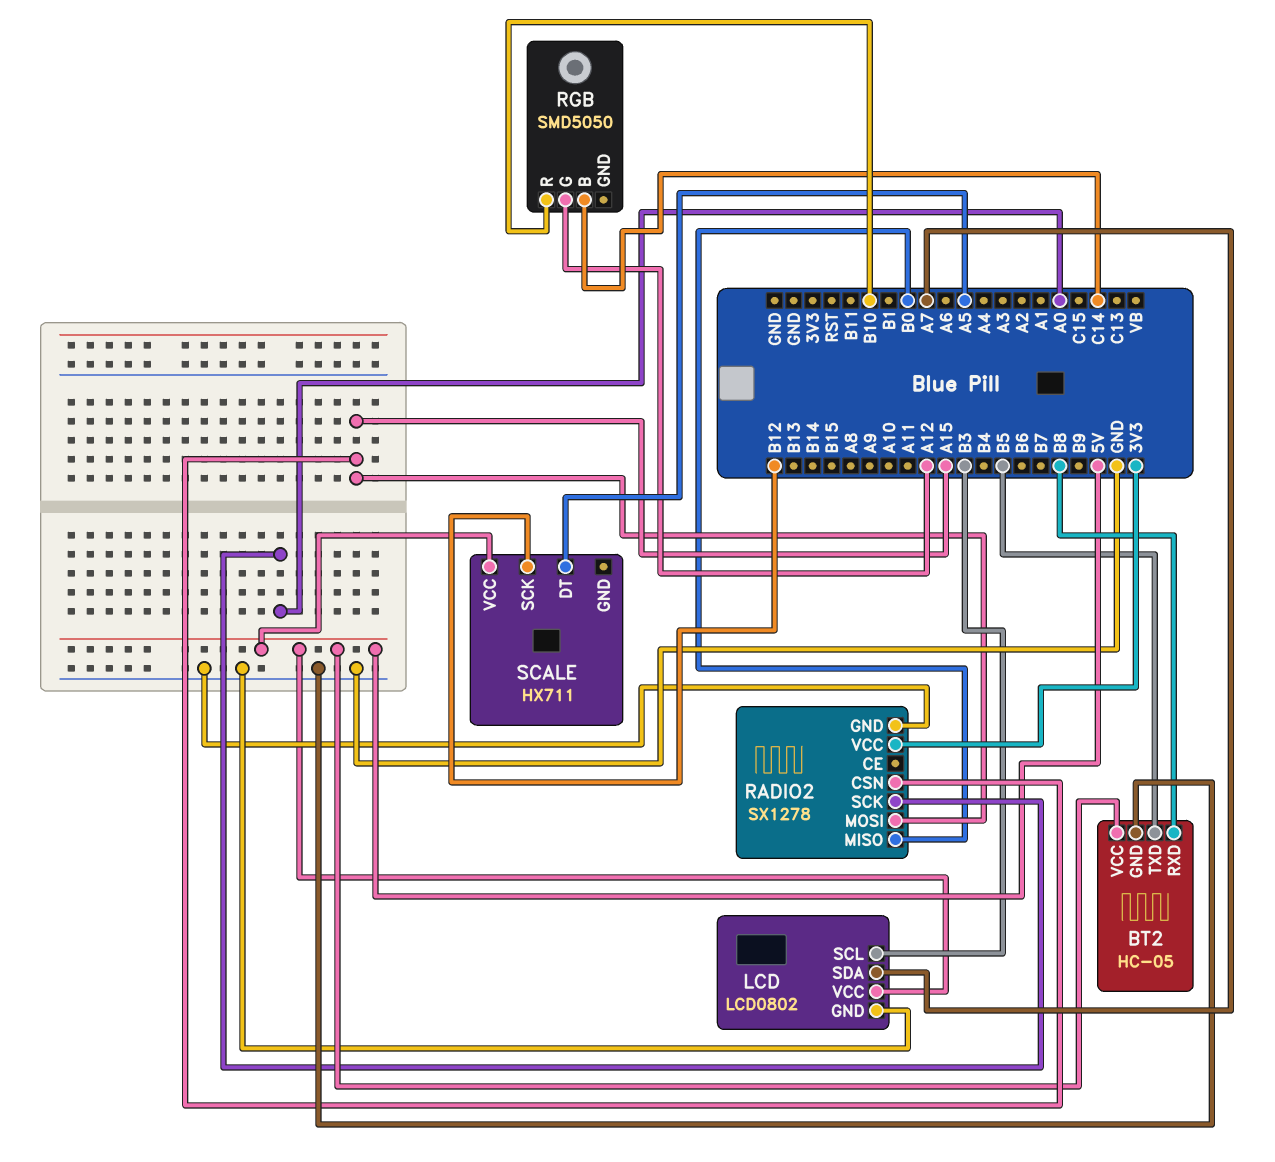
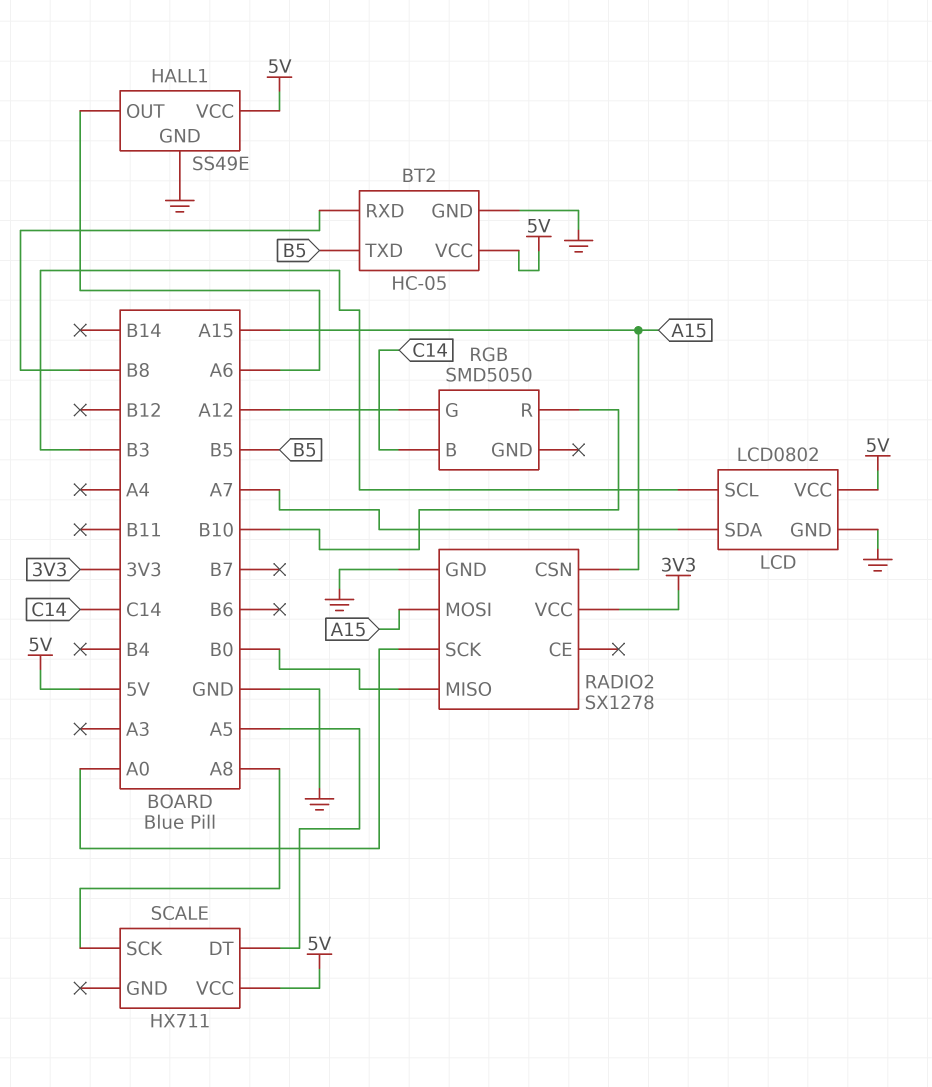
HALL1: none -> SS49E
HALL1 pin GND: none -> GND
HALL1 pin OUT: none -> A6
HALL1 pin VCC: none -> 5V
SCALE pin SCK: B12 -> A8

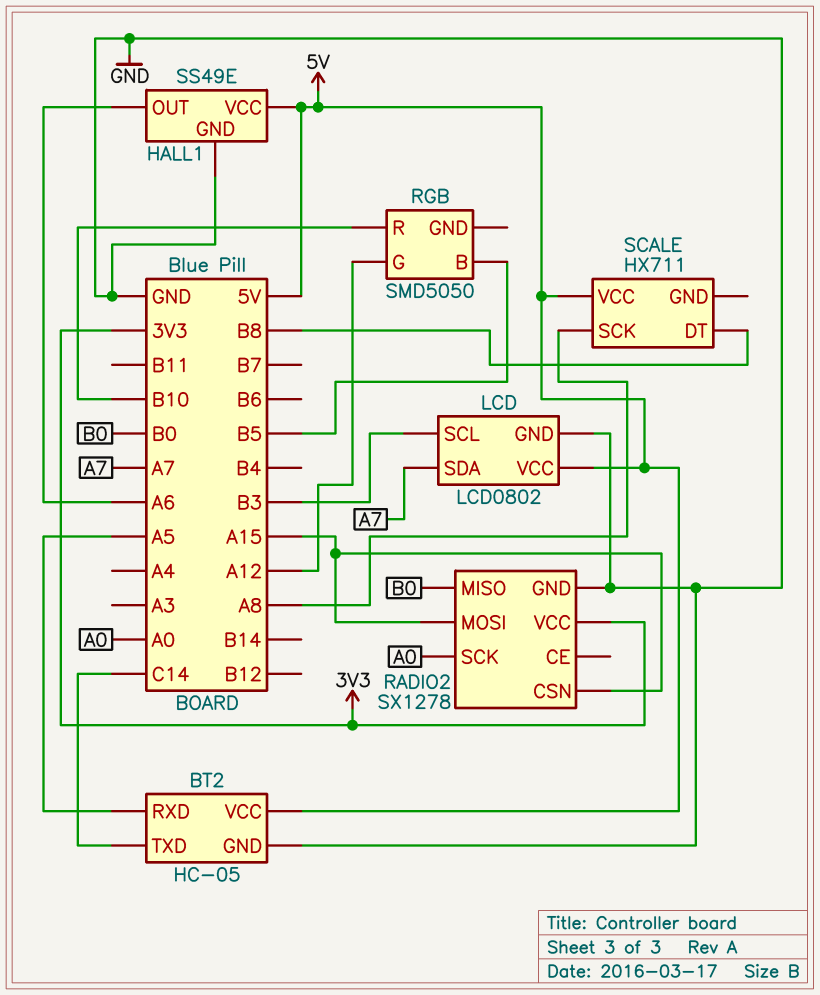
BT2 pin RXD: B8 -> A5
BT2 pin TXD: B5 -> C14
RGB pin B: C14 -> B5
SCALE pin DT: A5 -> B8

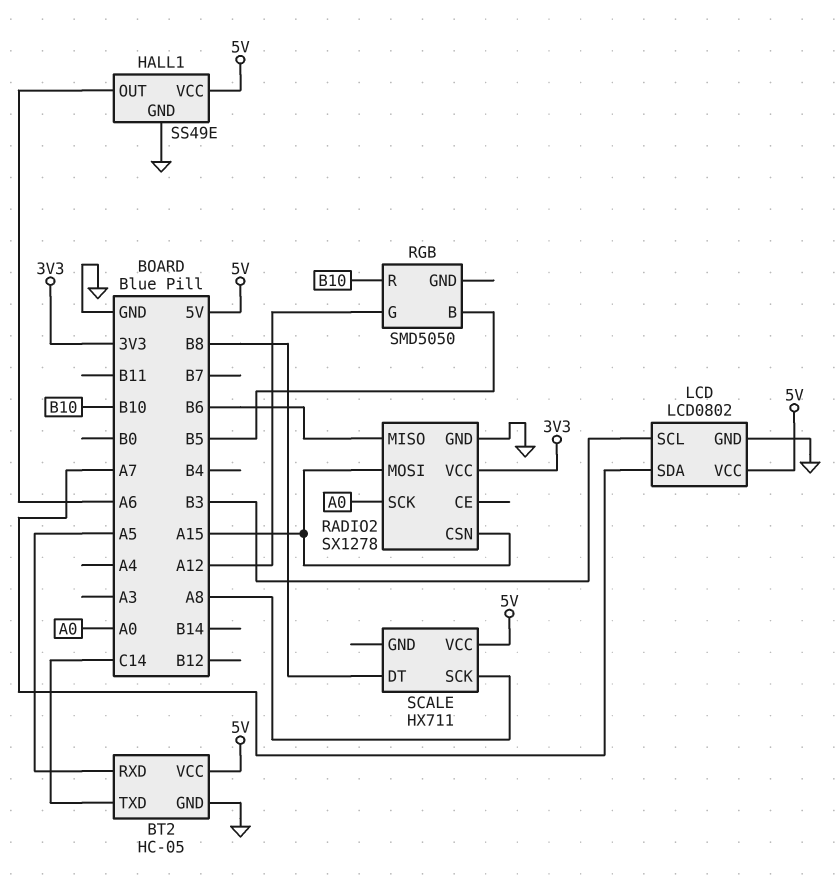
RADIO2 pin MISO: B0 -> B6

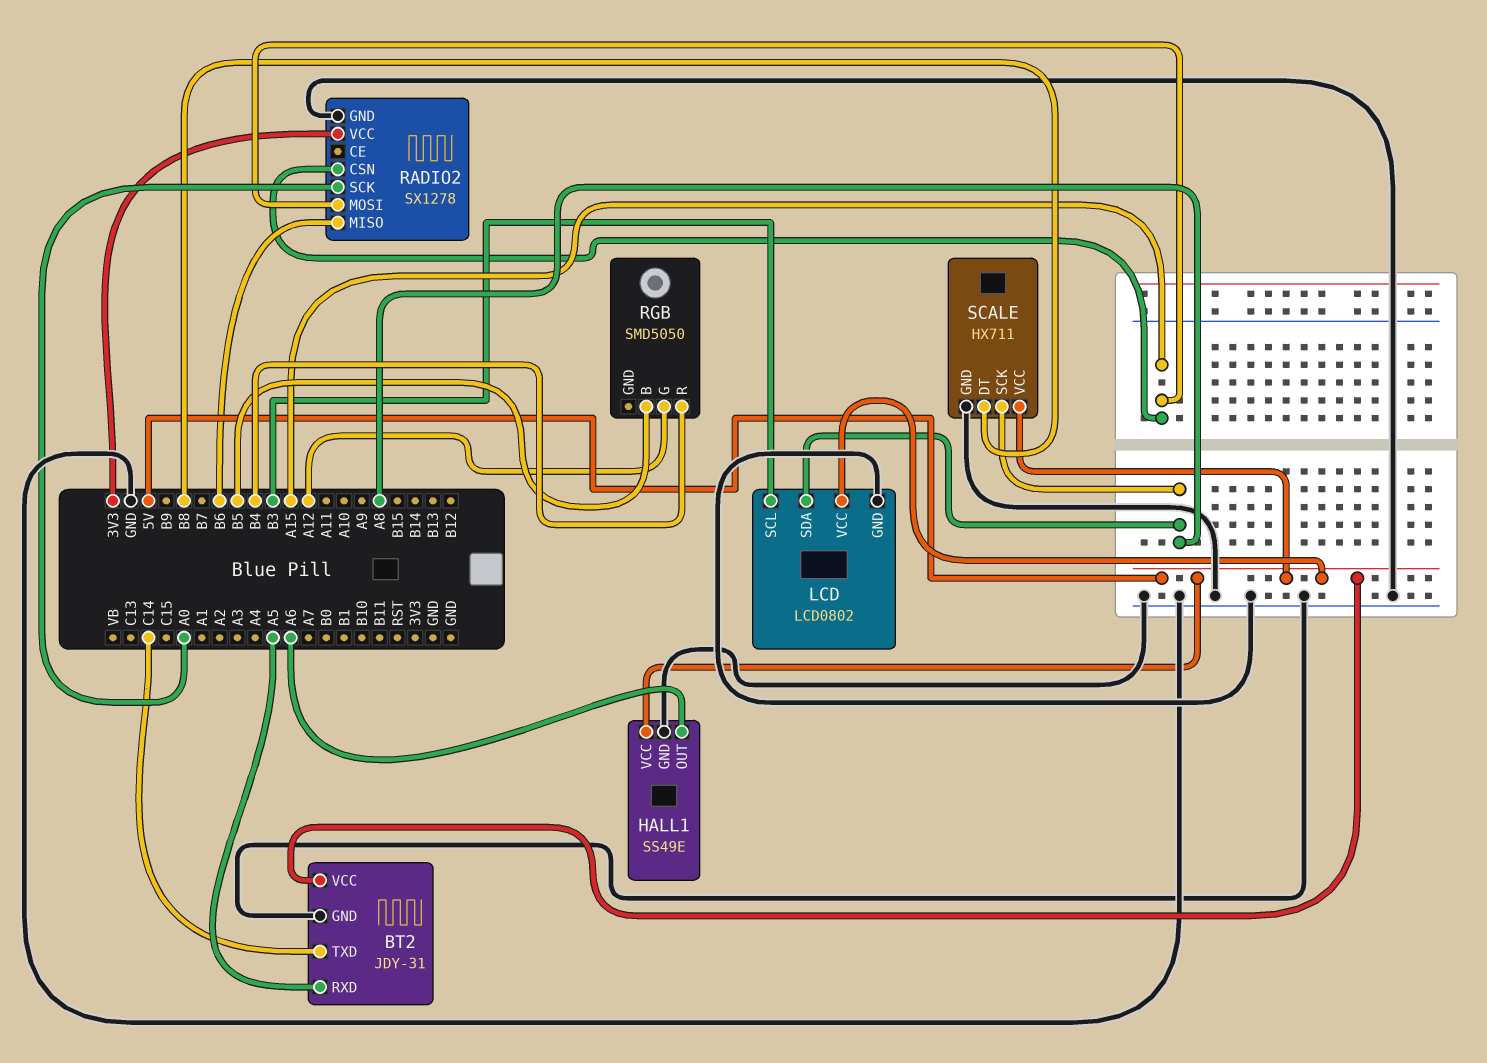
BT2: HC-05 -> JDY-31
LCD pin SDA: A7 -> A8
RGB pin R: B10 -> B4
SCALE pin GND: none -> GND

